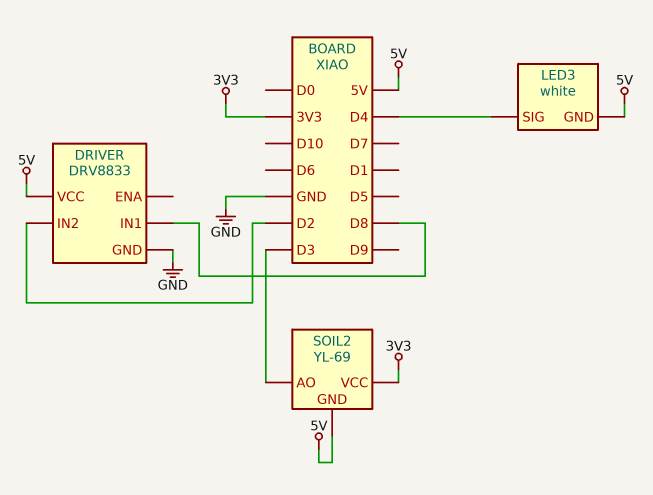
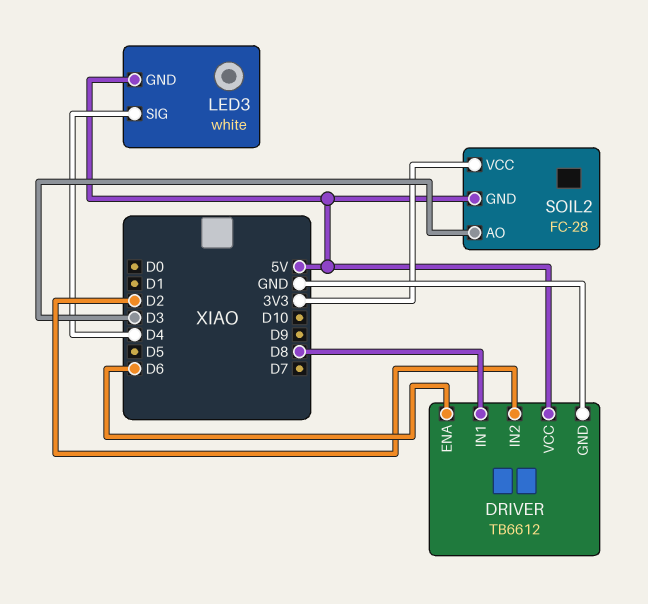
DRIVER: DRV8833 -> TB6612
DRIVER pin ENA: none -> D6
SOIL2: YL-69 -> FC-28

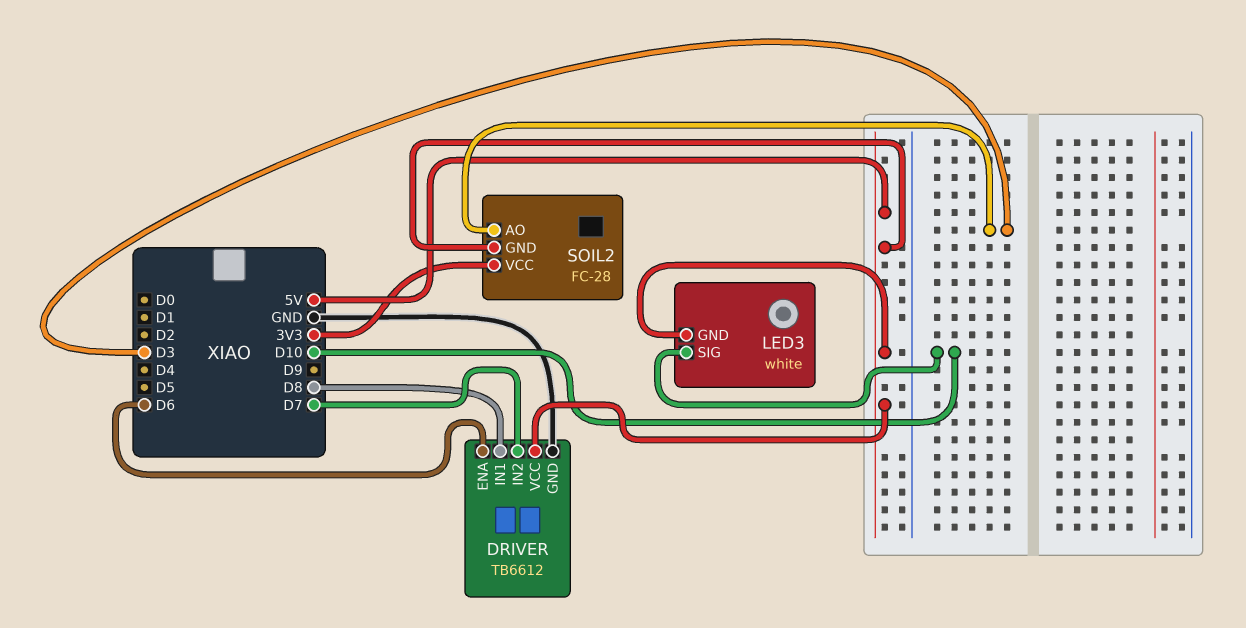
DRIVER pin IN2: D2 -> D7
LED3 pin SIG: D4 -> D10

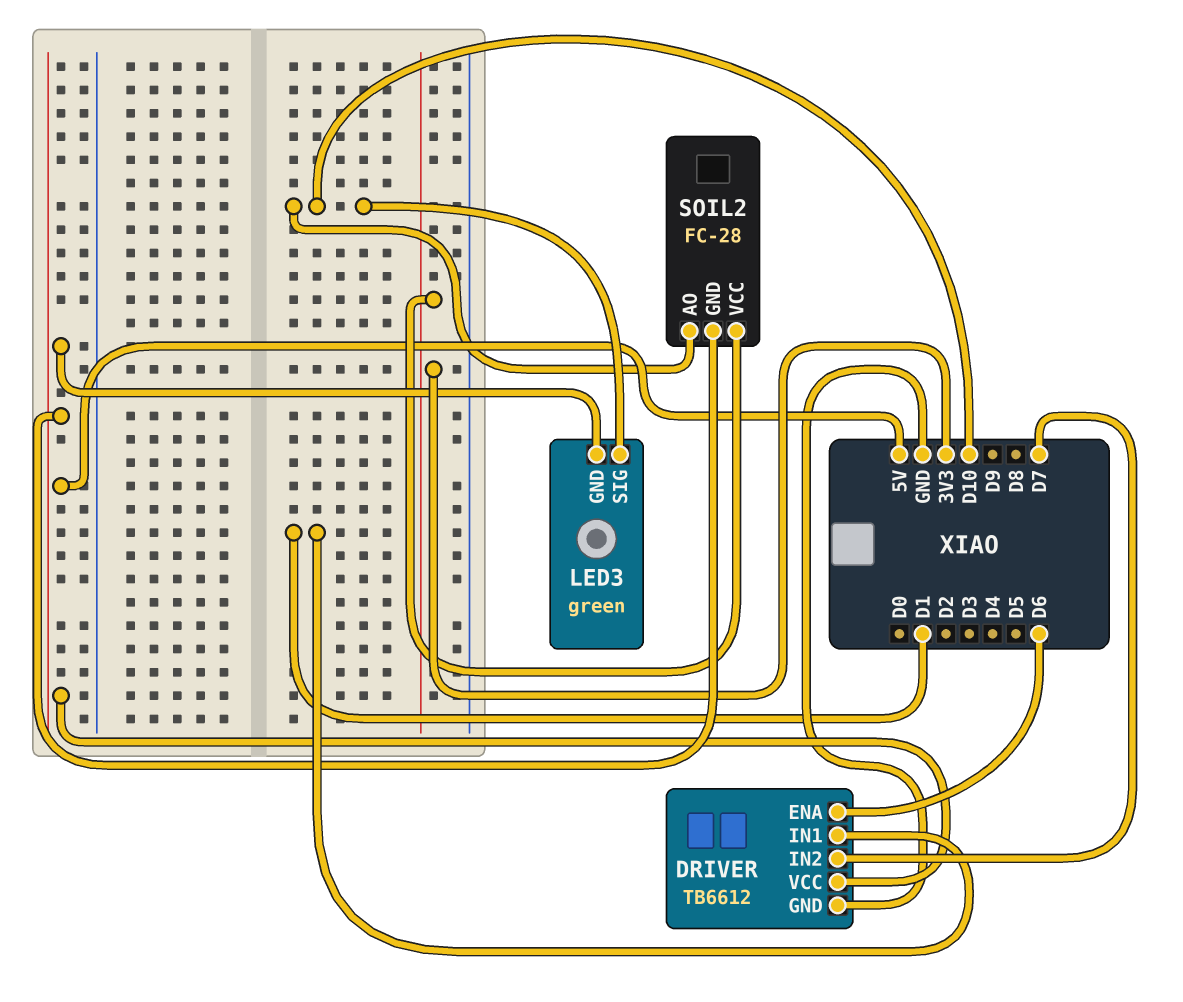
DRIVER pin IN1: D8 -> D1
LED3: white -> green
SOIL2 pin AO: D3 -> D10

